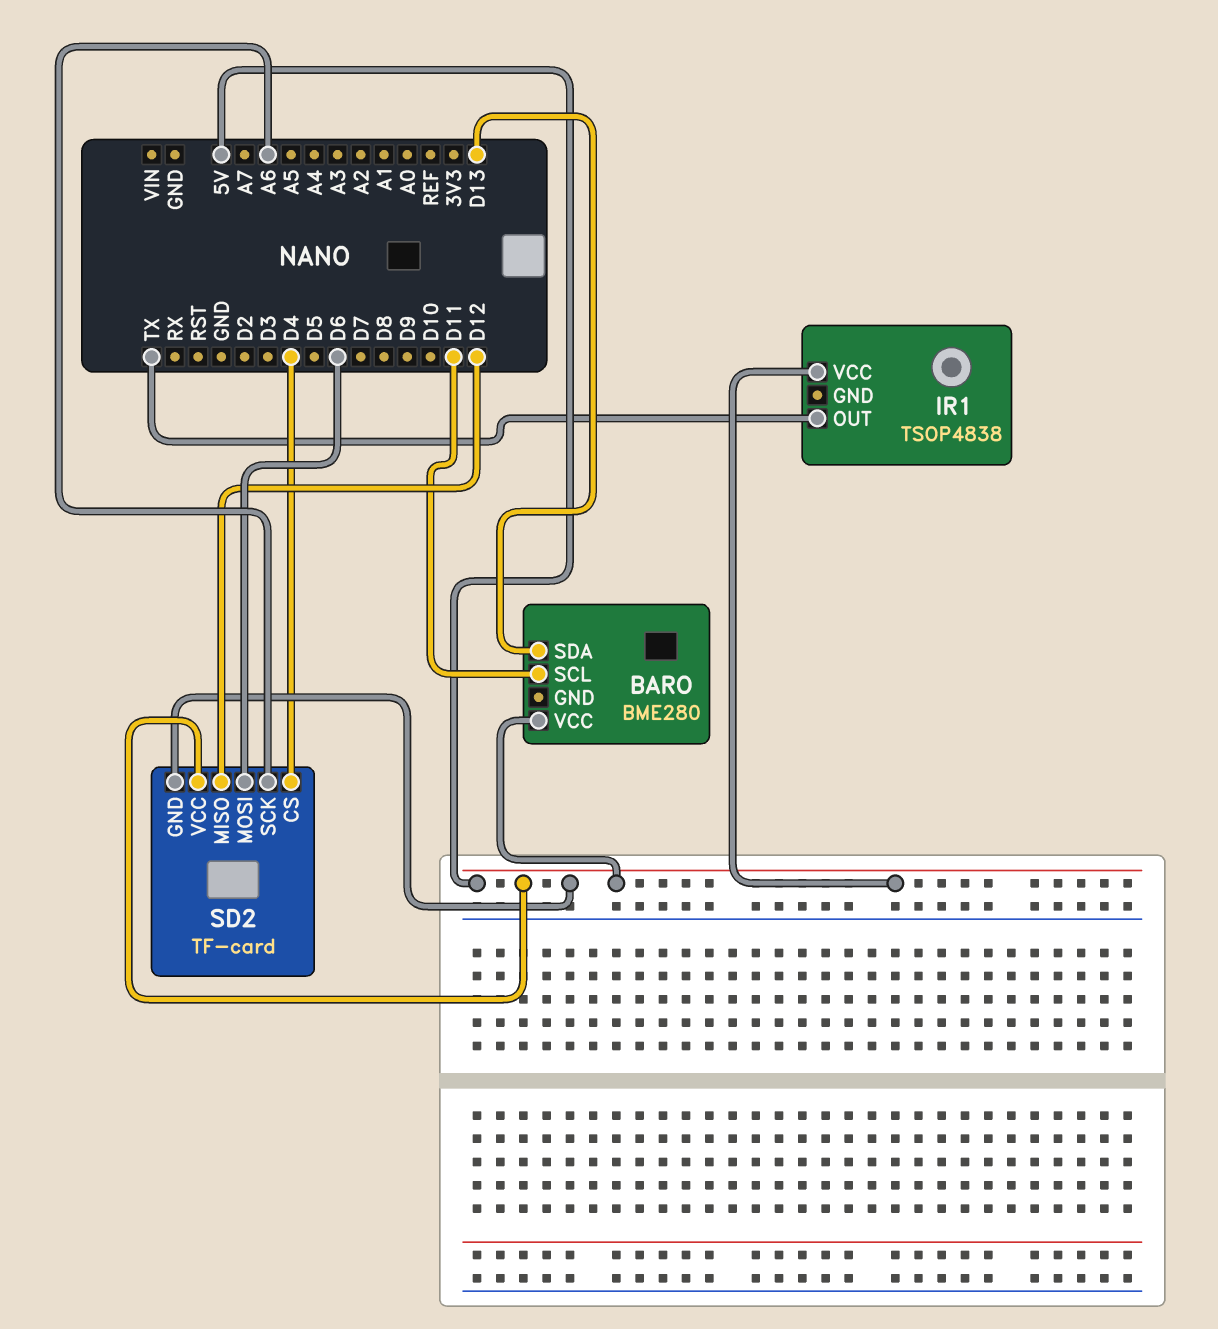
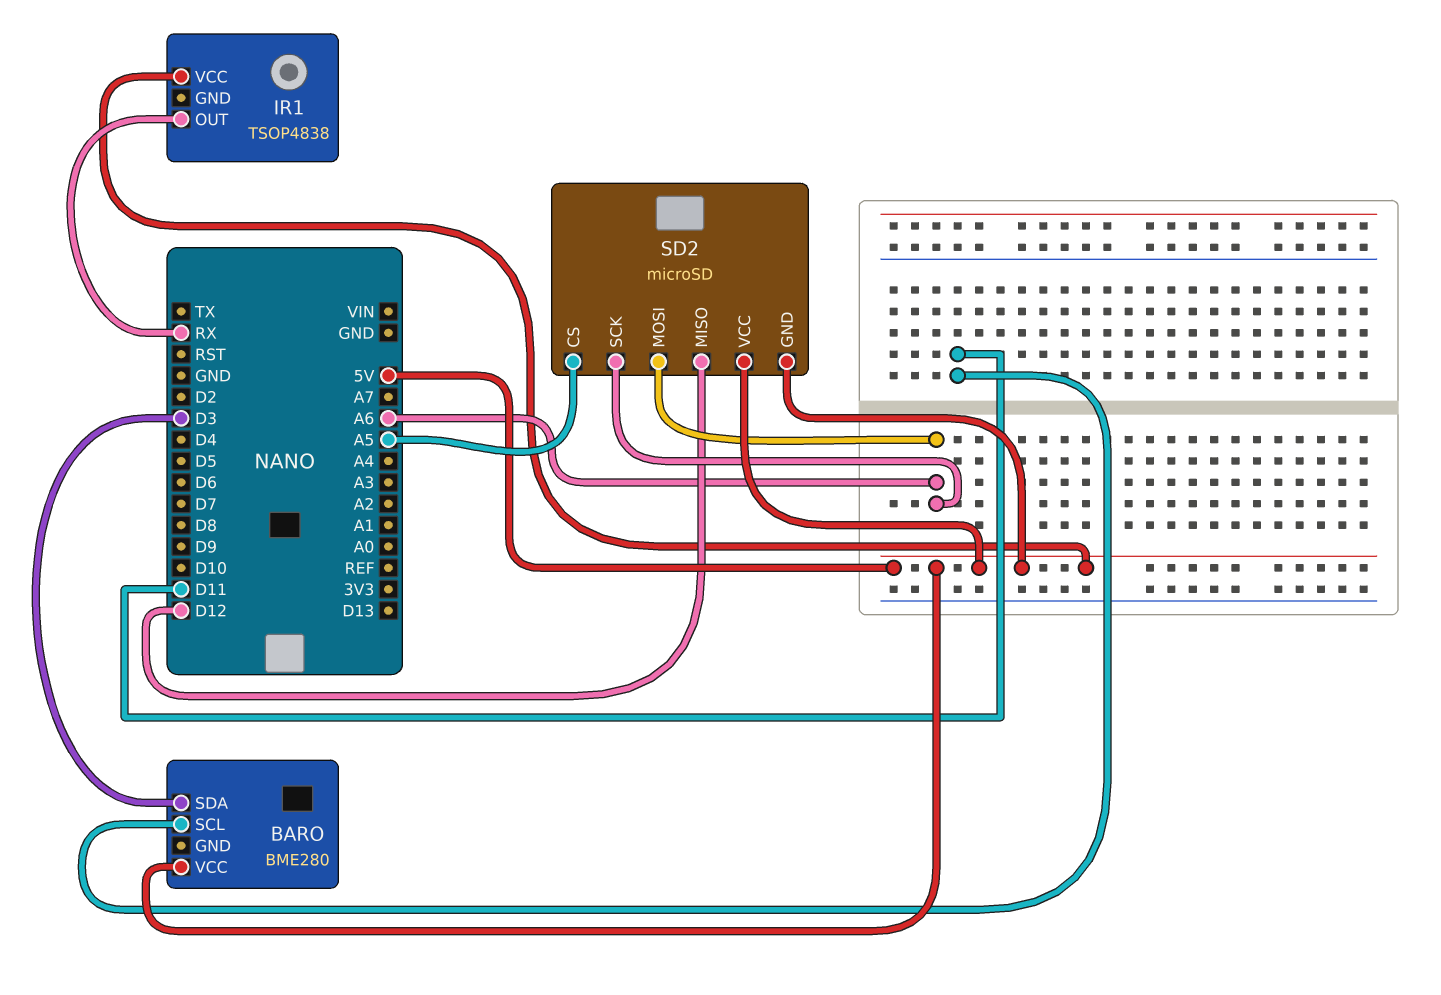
BARO pin SDA: D13 -> D3
IR1 pin OUT: TX -> RX
SD2: TF-card -> microSD
SD2 pin CS: D4 -> A5
SD2 pin MOSI: D6 -> A6

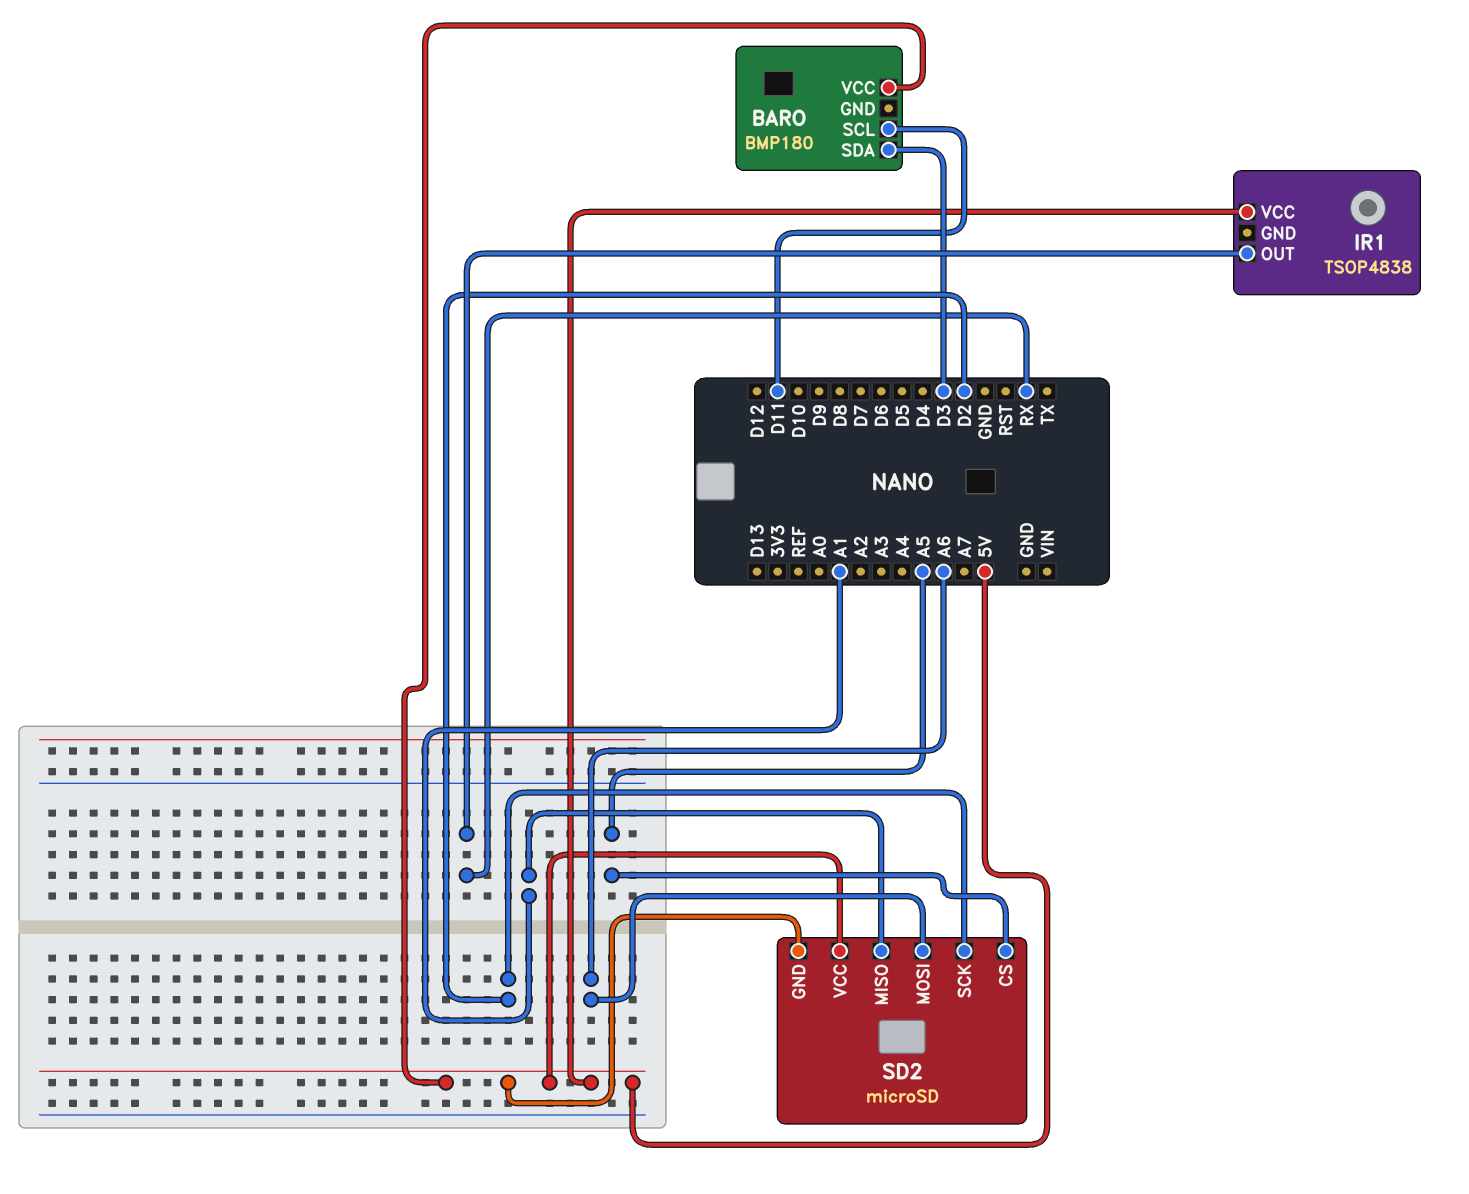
BARO: BME280 -> BMP180
SD2 pin MISO: D12 -> A1
SD2 pin SCK: A6 -> D2

